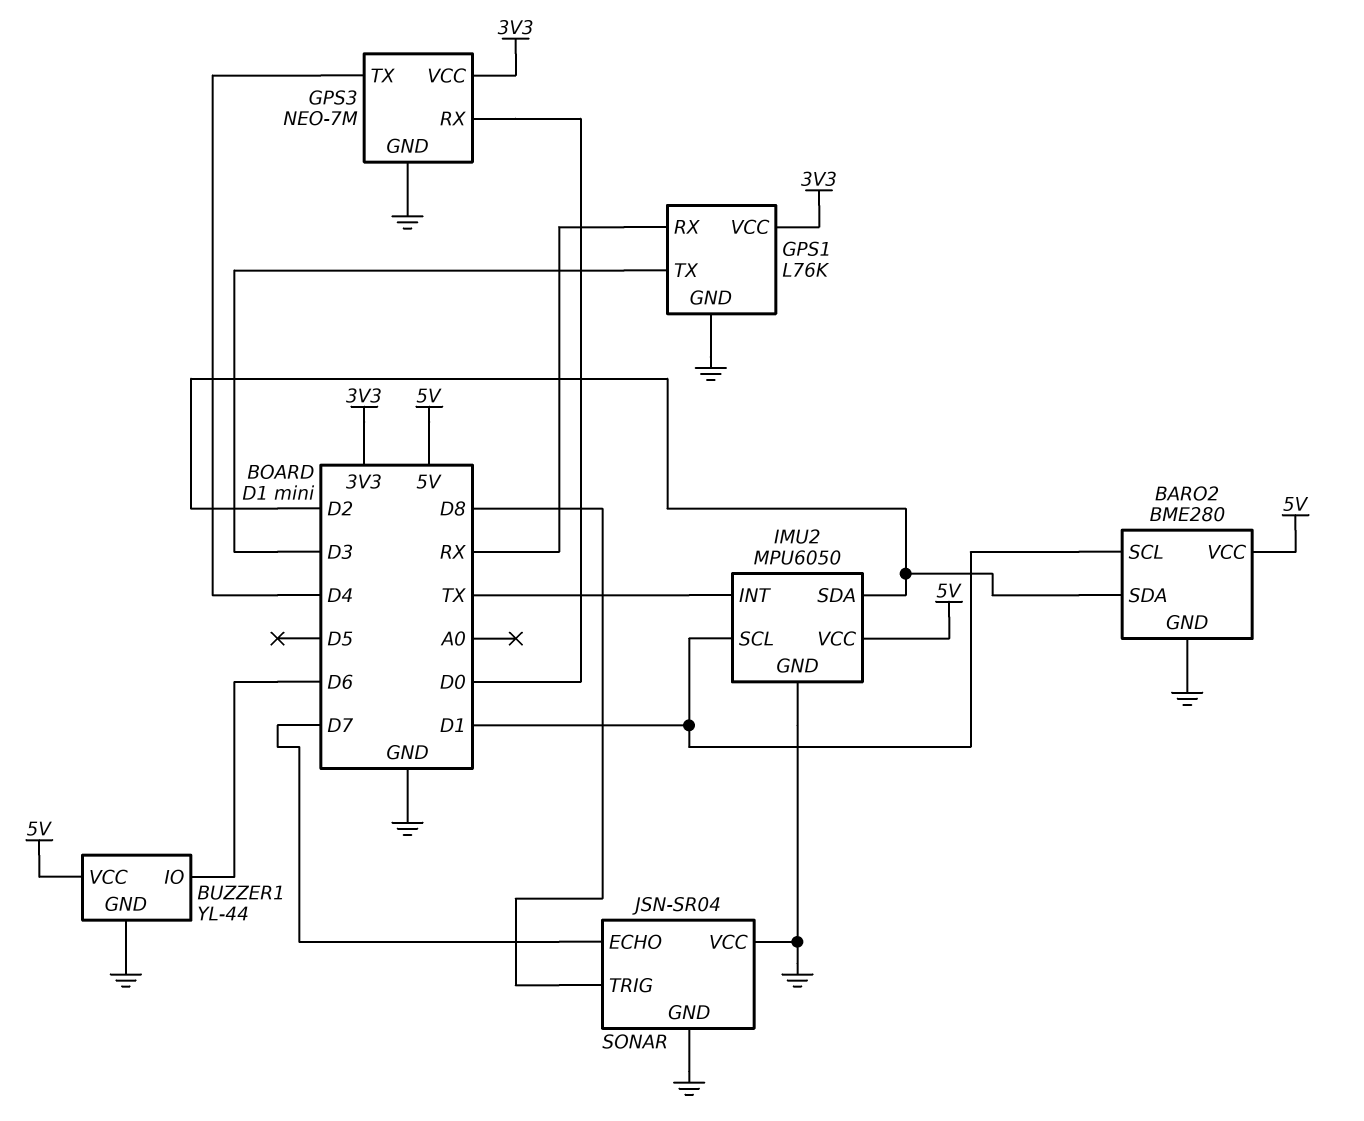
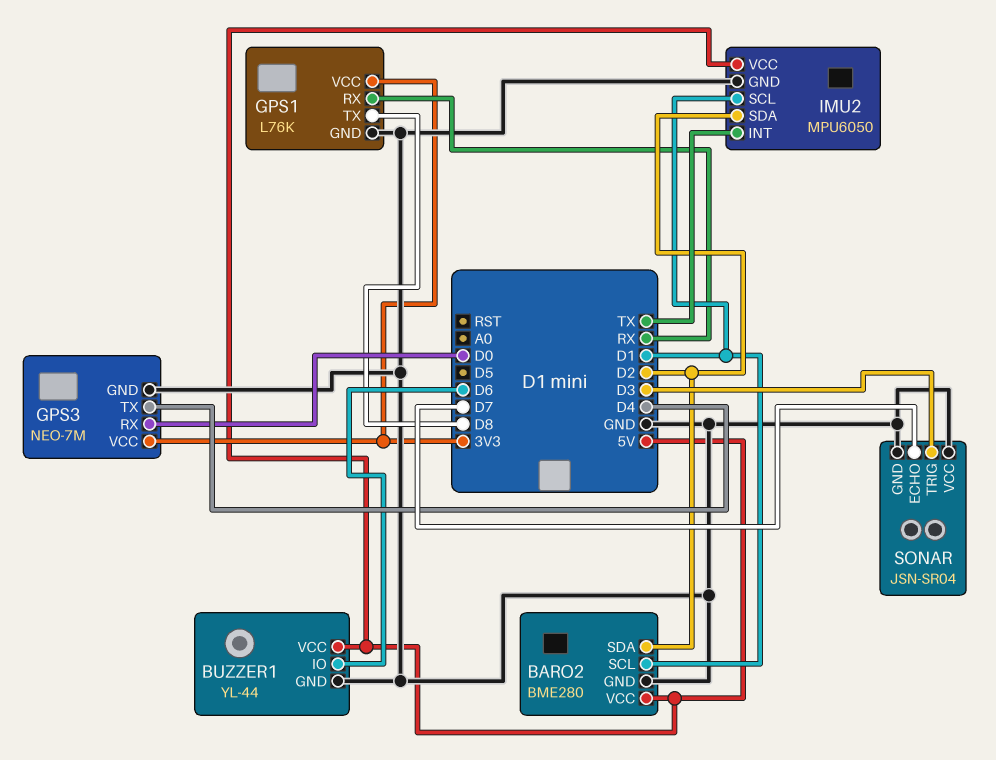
GPS1 pin TX: D3 -> D8
SONAR pin TRIG: D8 -> D3

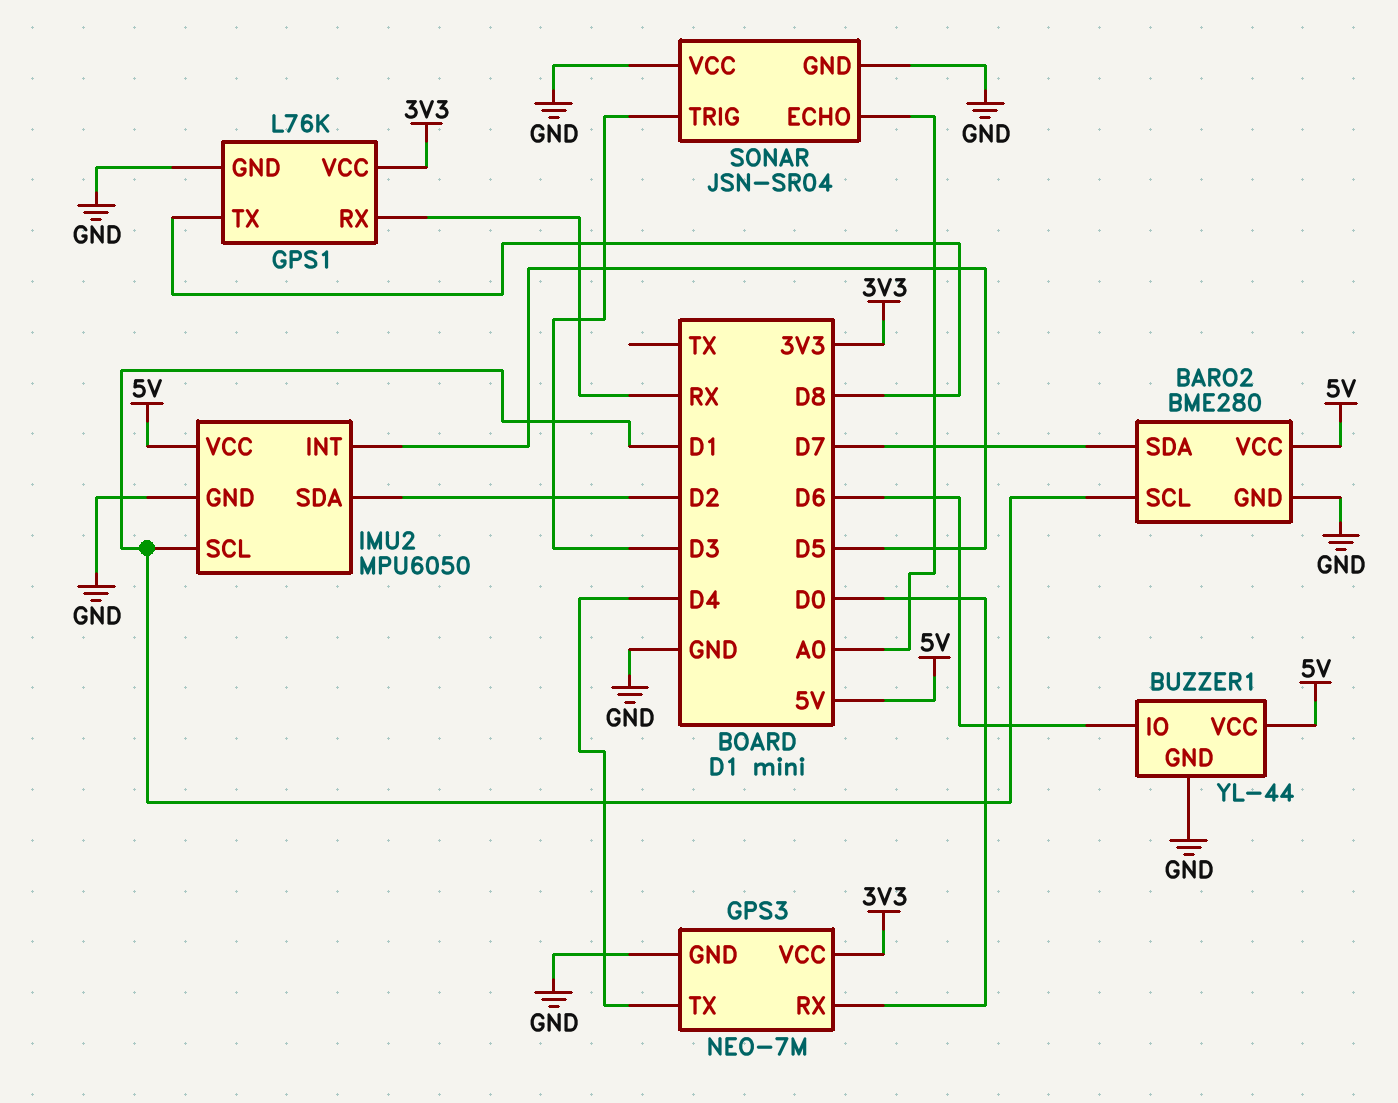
BARO2 pin SDA: D2 -> D7
IMU2 pin INT: TX -> D5
SONAR pin ECHO: D7 -> A0

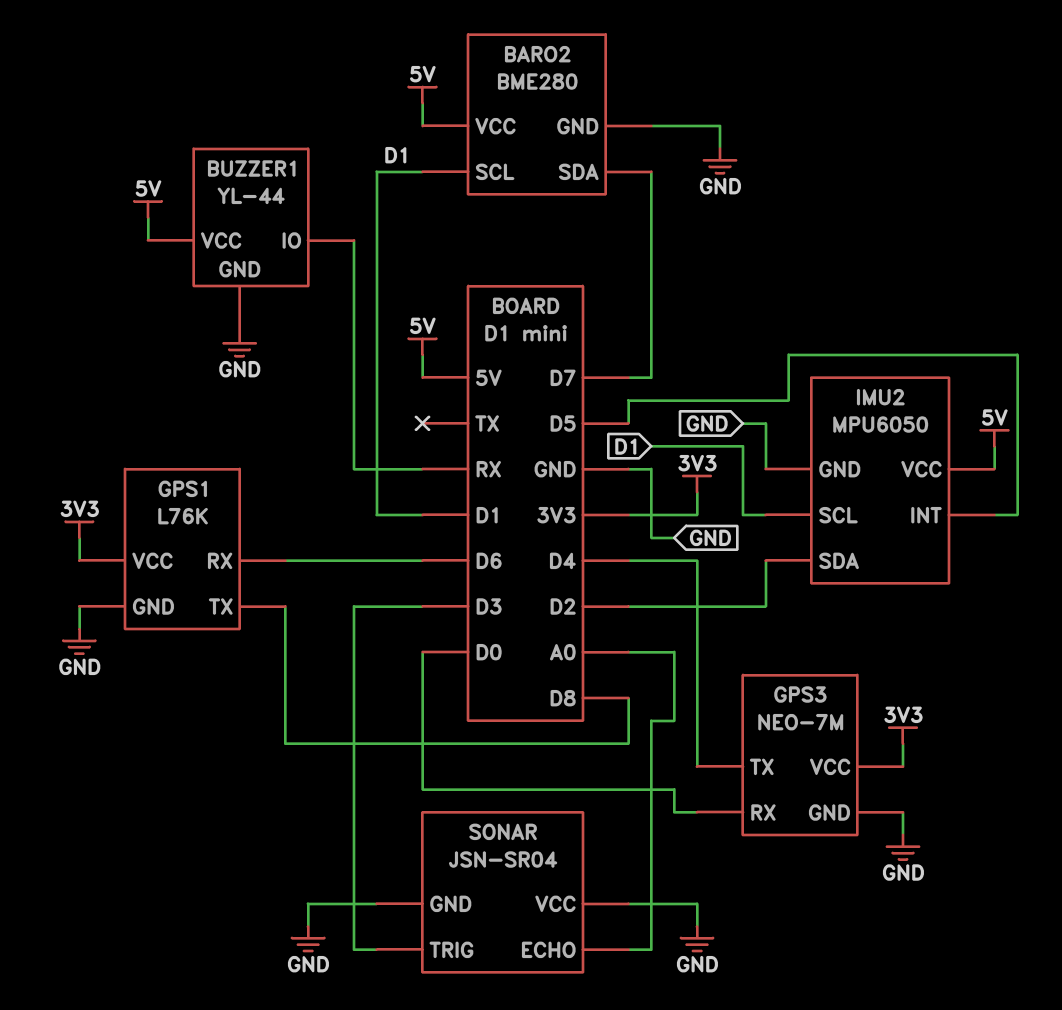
BUZZER1 pin IO: D6 -> RX
GPS1 pin RX: RX -> D6

